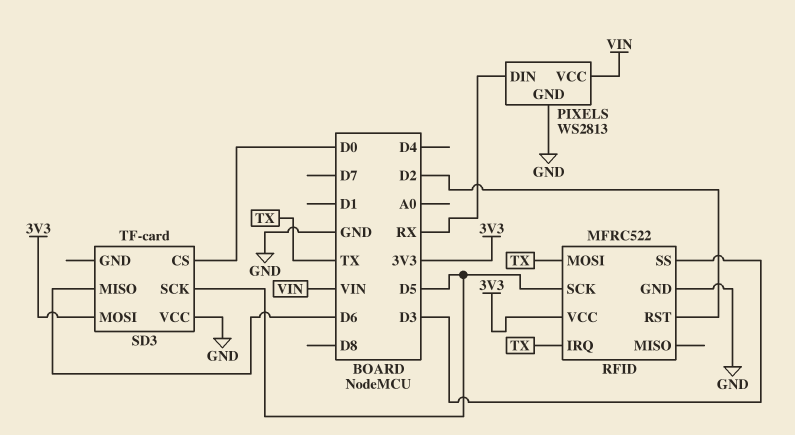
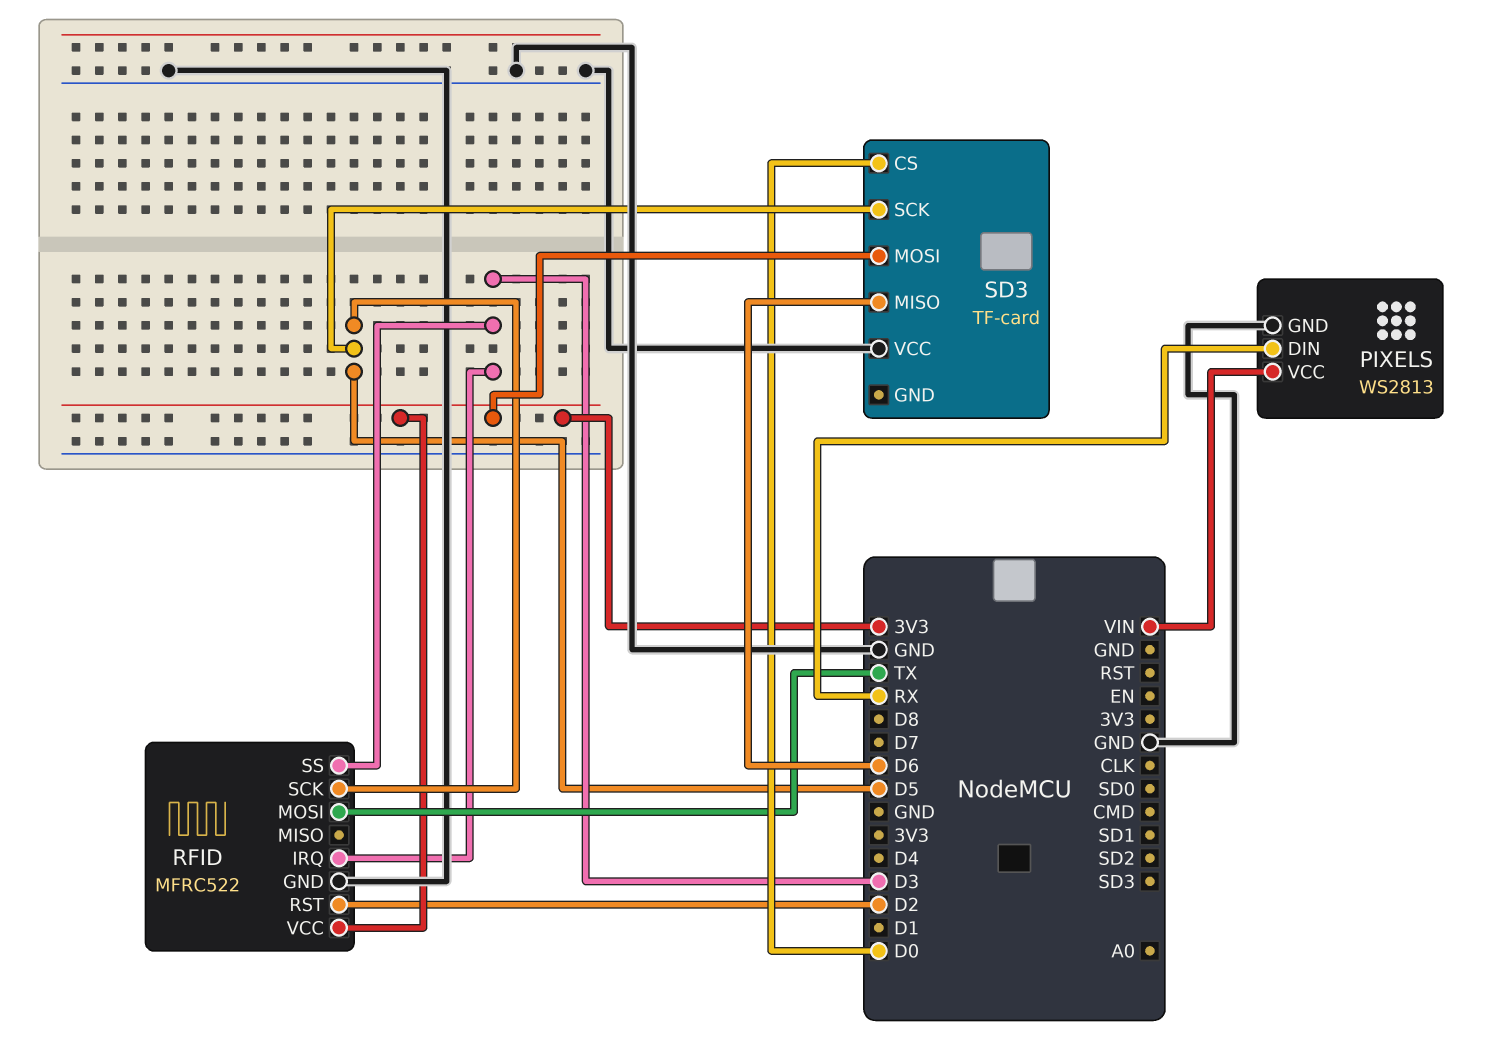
RFID pin IRQ: TX -> D3

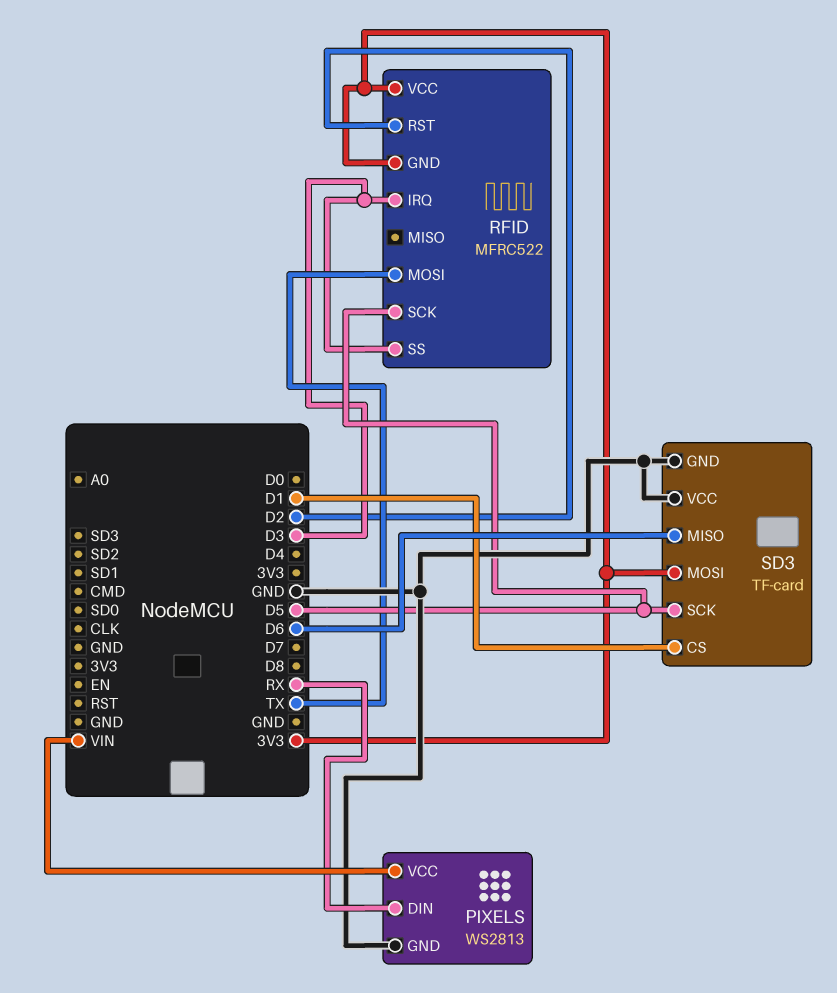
RFID pin GND: GND -> 3V3
SD3 pin CS: D0 -> D1
SD3 pin GND: none -> GND

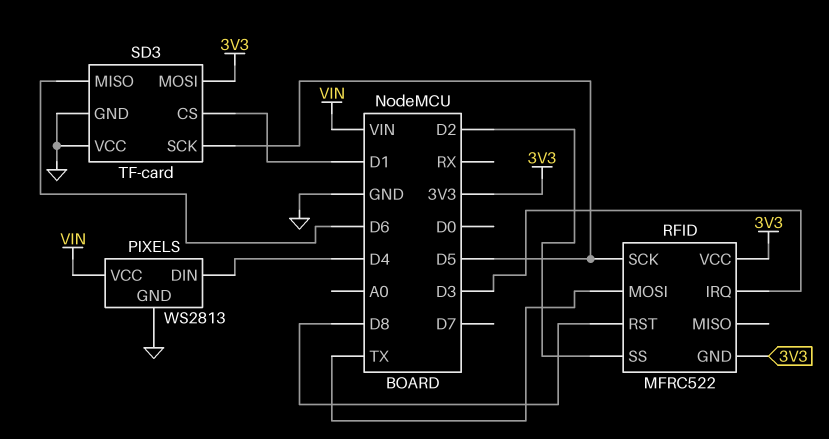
PIXELS pin DIN: RX -> D4
RFID pin RST: D2 -> D8
RFID pin SS: D3 -> D2

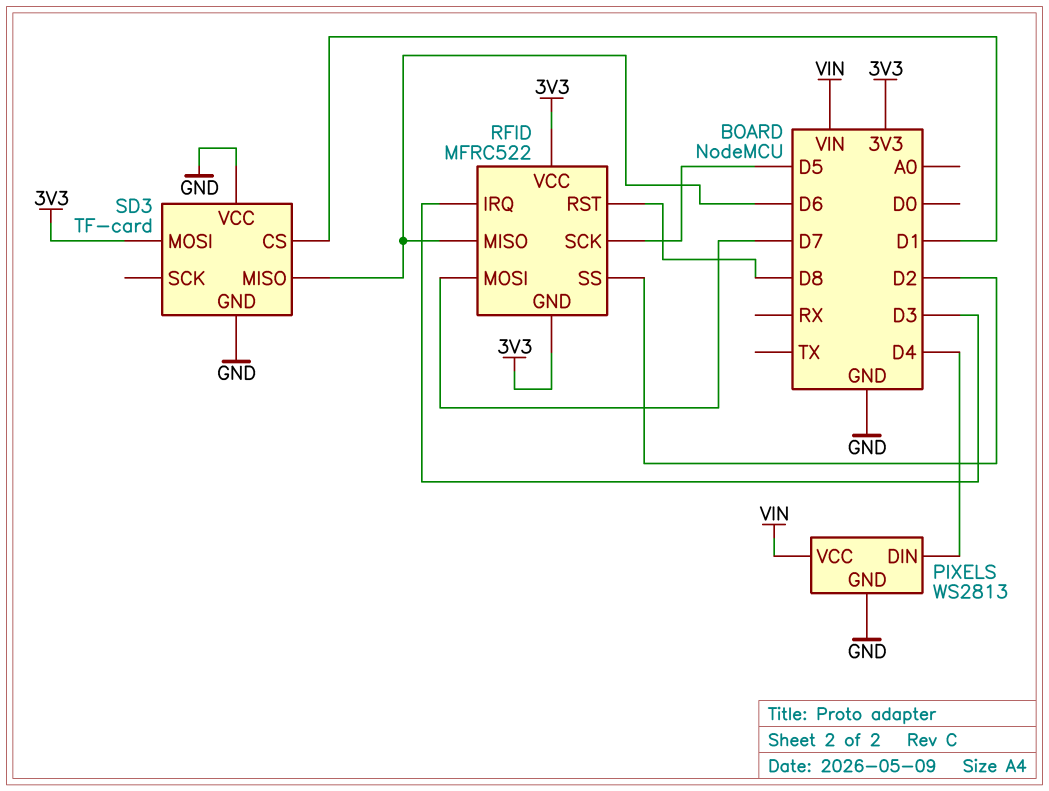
RFID pin MISO: none -> D6
RFID pin MOSI: TX -> D7
SD3 pin SCK: D5 -> none

